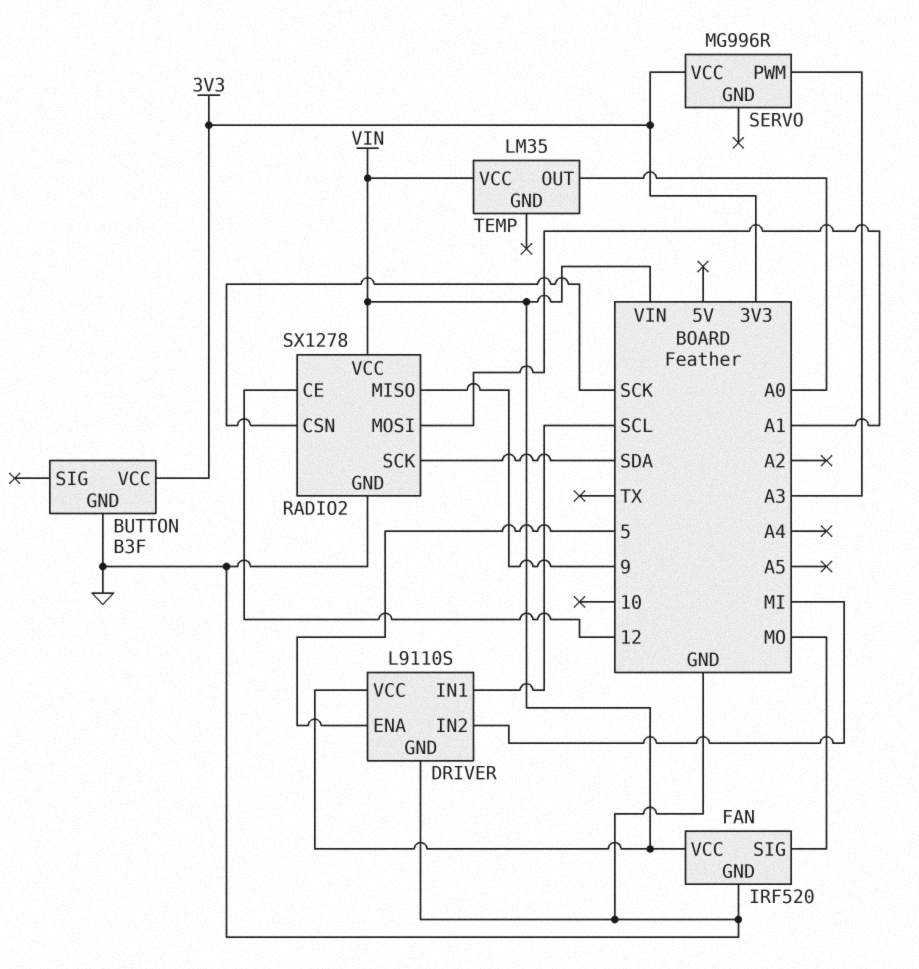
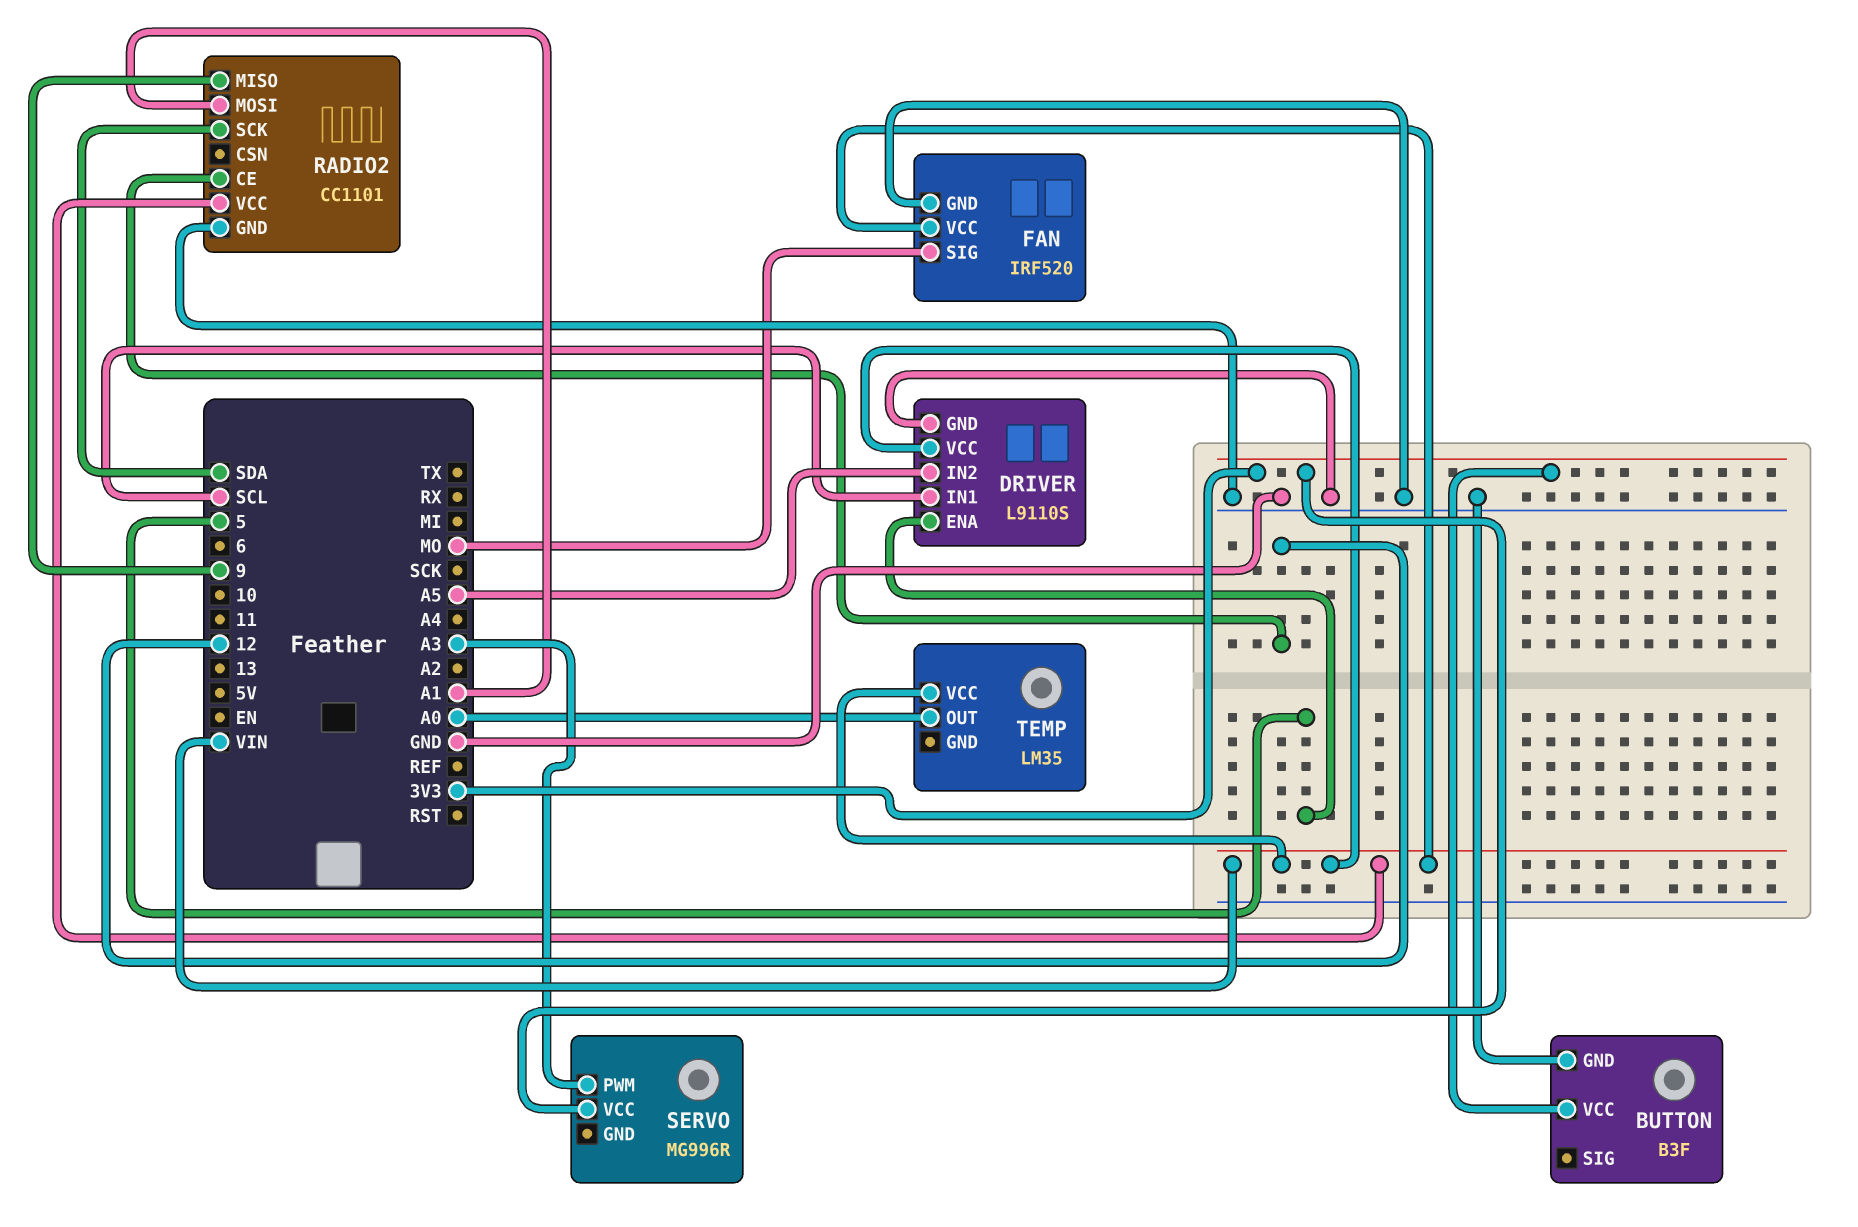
DRIVER pin IN2: MI -> A5
RADIO2: SX1278 -> CC1101
RADIO2 pin CSN: SCK -> none

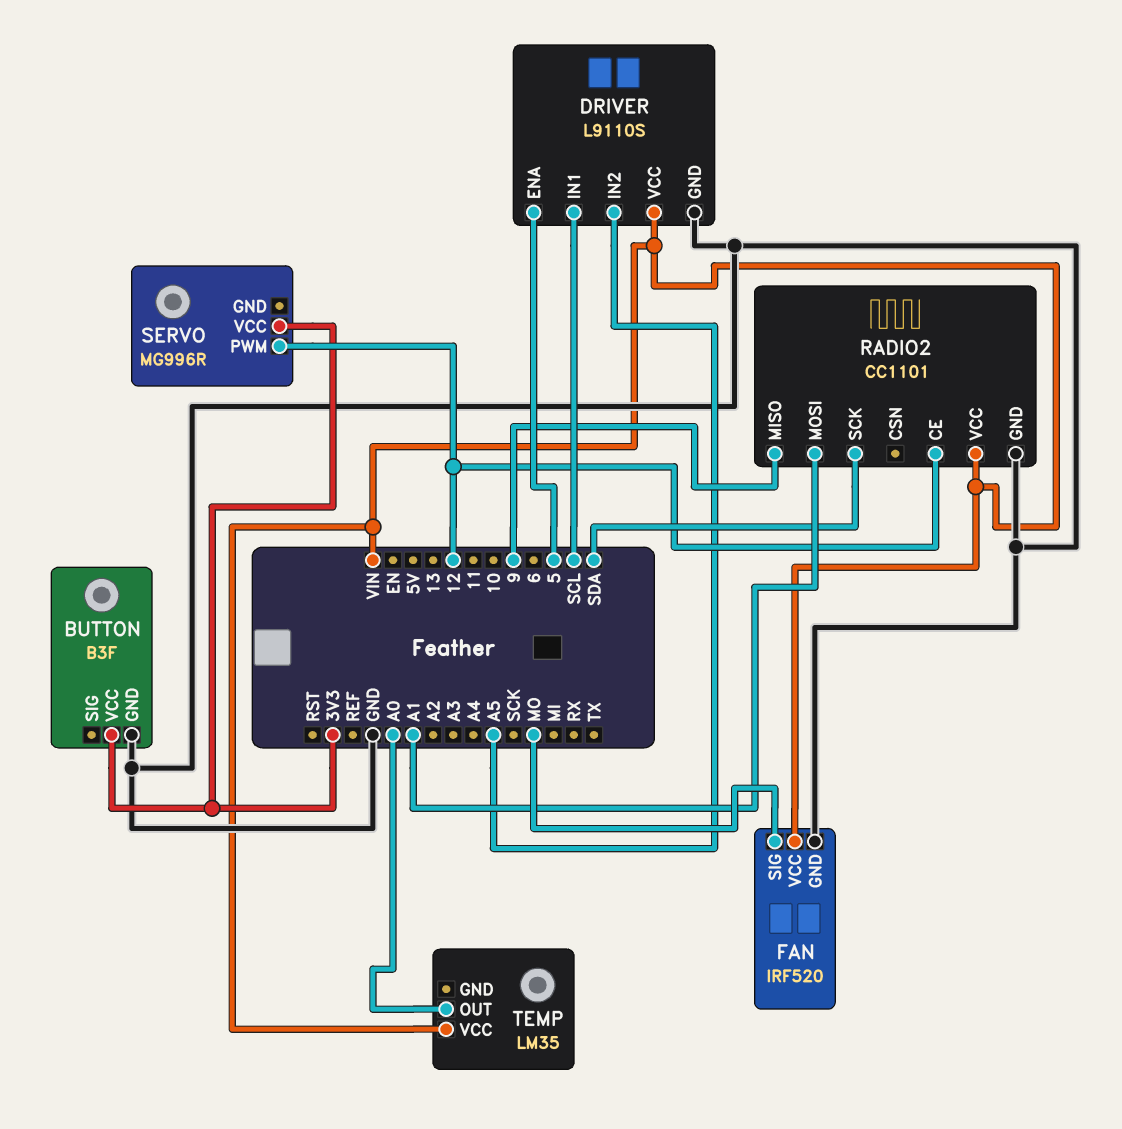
SERVO pin PWM: A3 -> 12

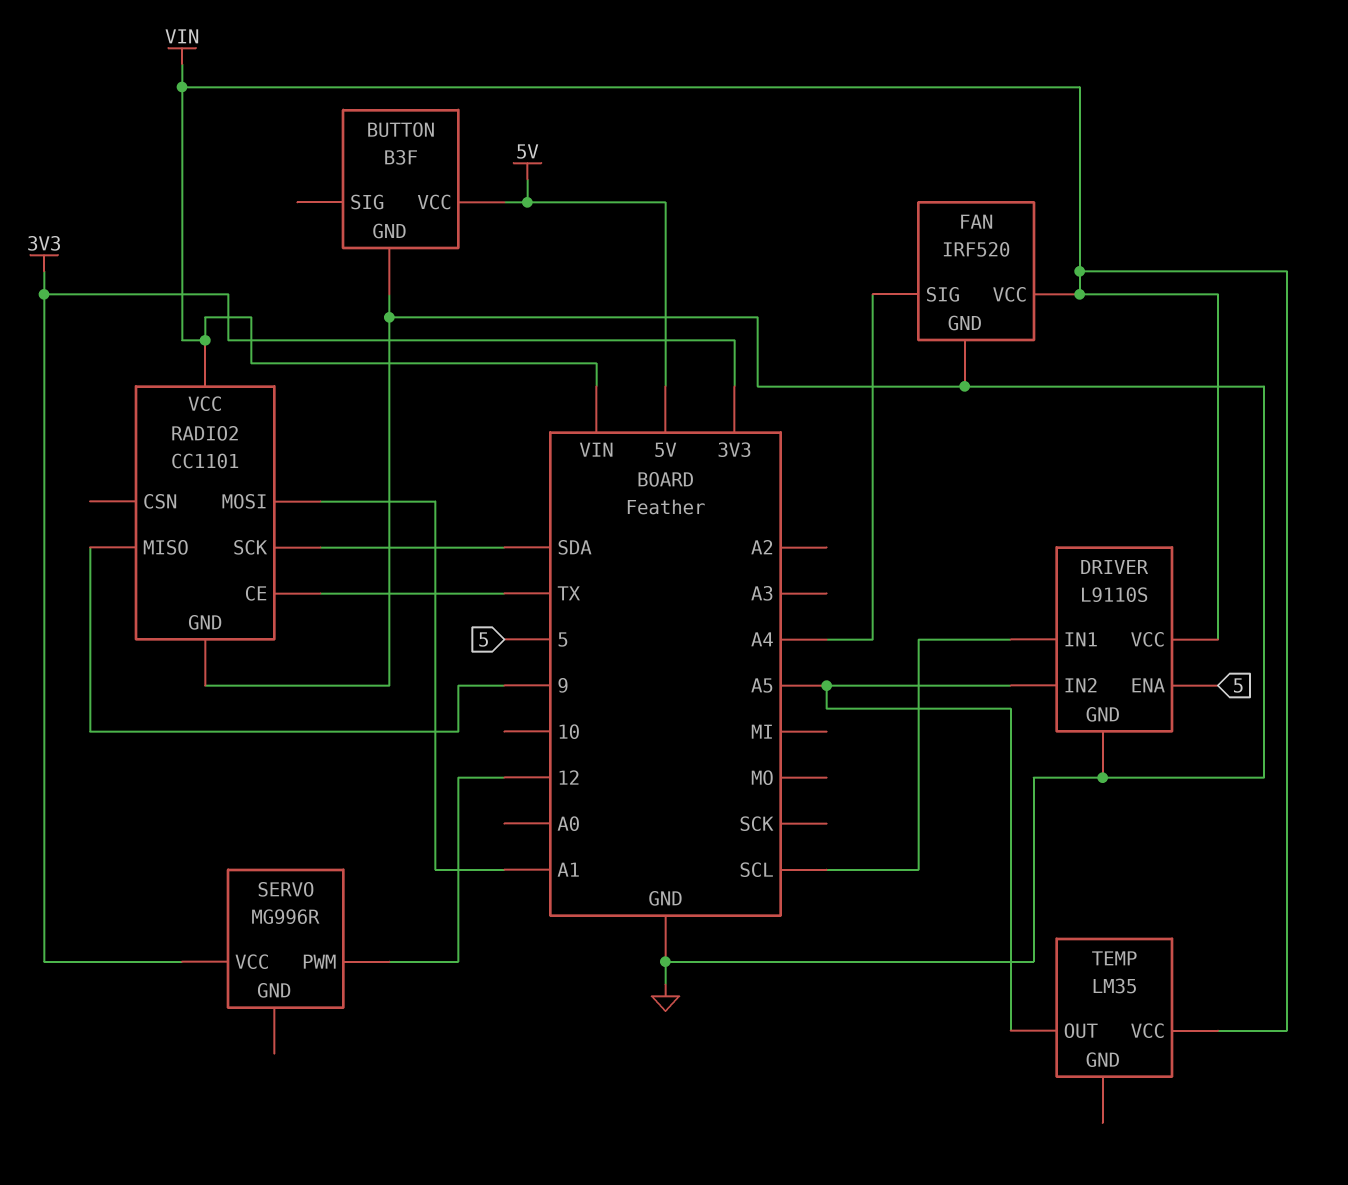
BUTTON pin VCC: 3V3 -> 5V
FAN pin SIG: MO -> A4
RADIO2 pin CE: 12 -> TX
TEMP pin OUT: A0 -> A5

